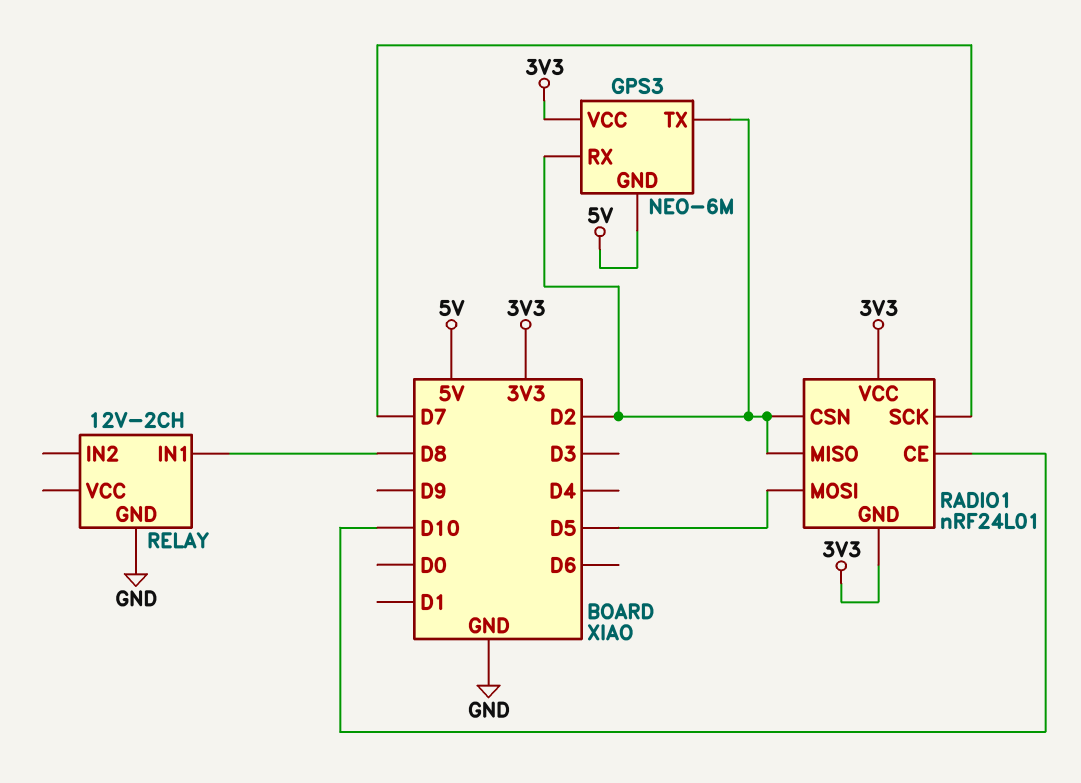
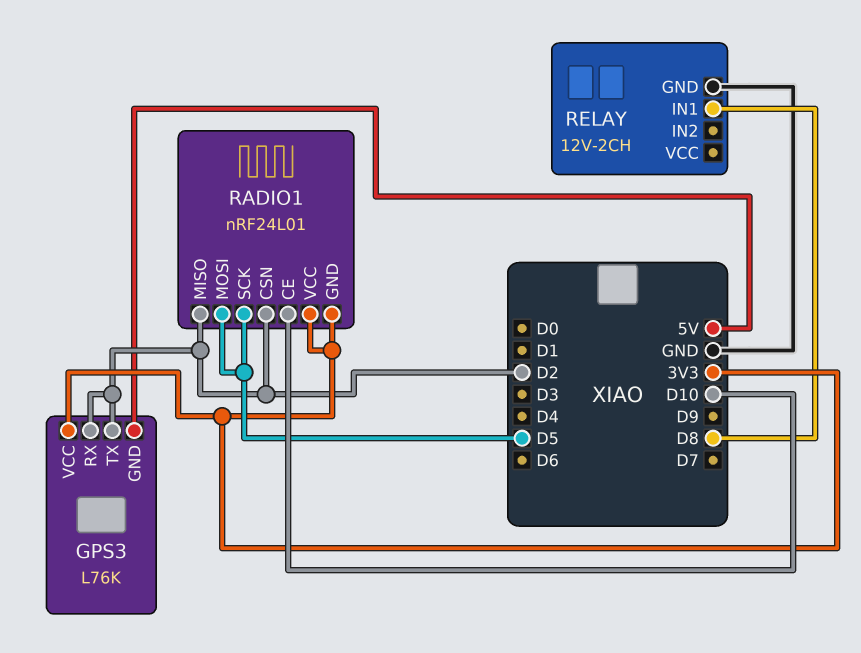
GPS3: NEO-6M -> L76K
RADIO1 pin SCK: D7 -> D5

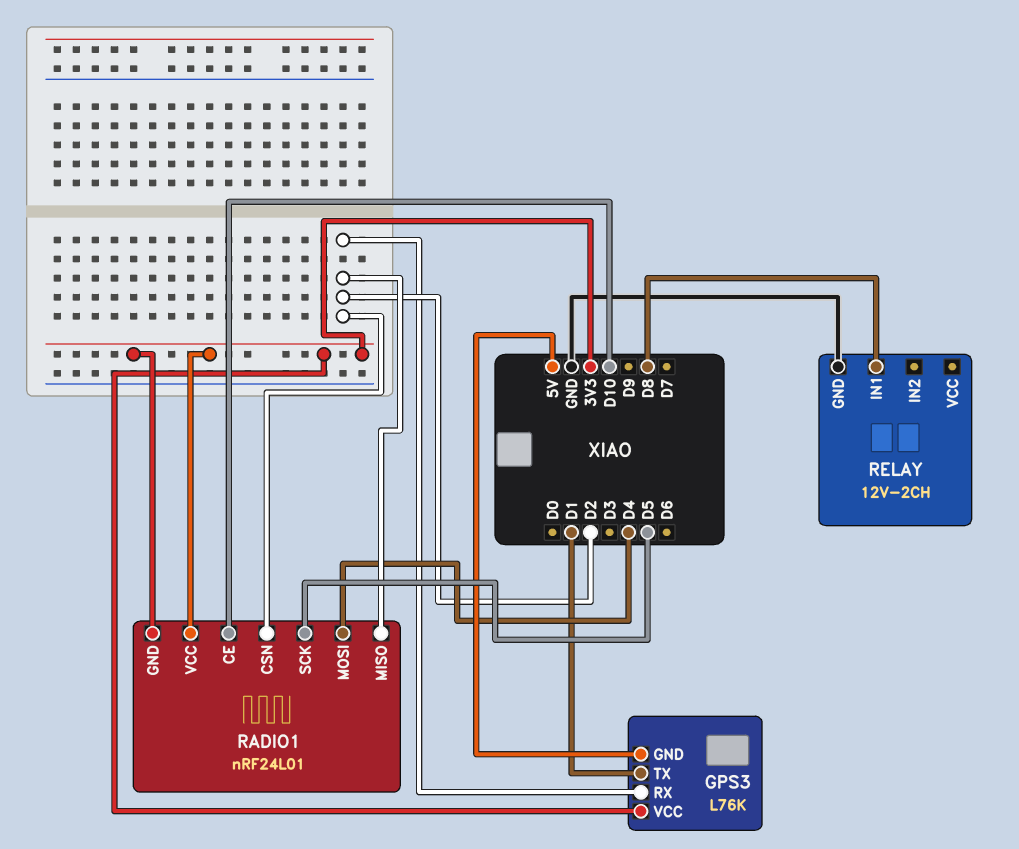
GPS3 pin TX: D2 -> D1
RADIO1 pin MOSI: D5 -> D4

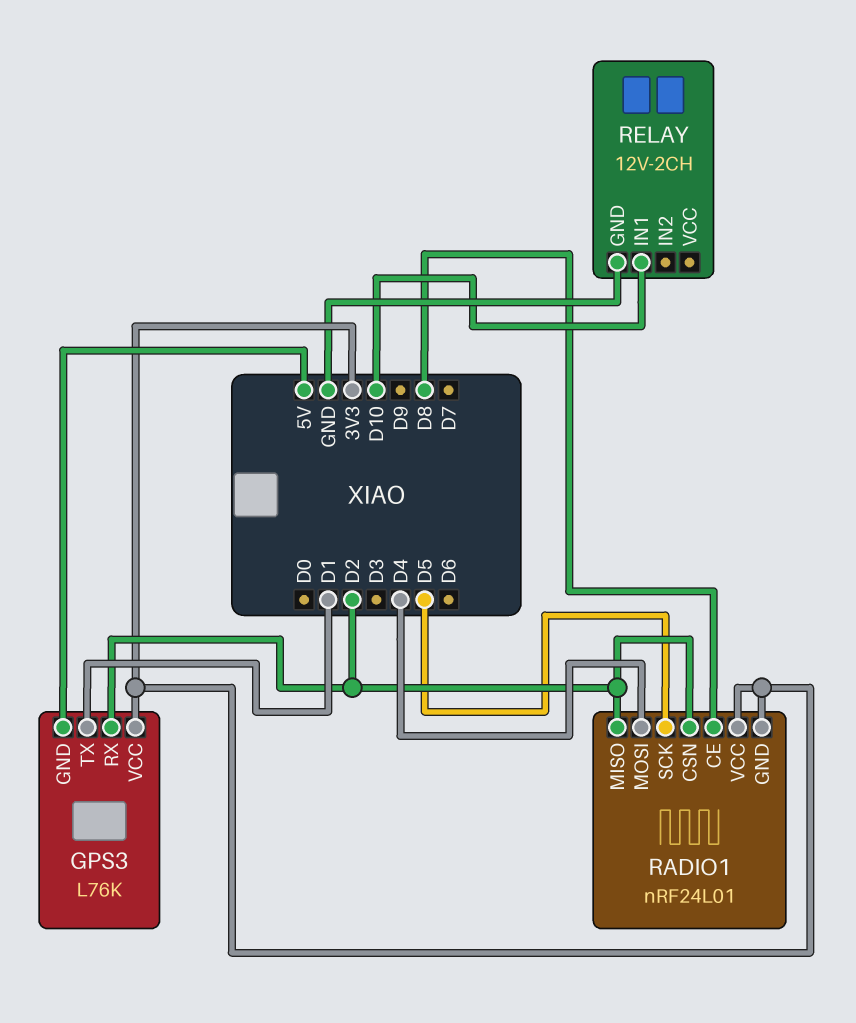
RADIO1 pin CE: D10 -> D8
RELAY pin IN1: D8 -> D10

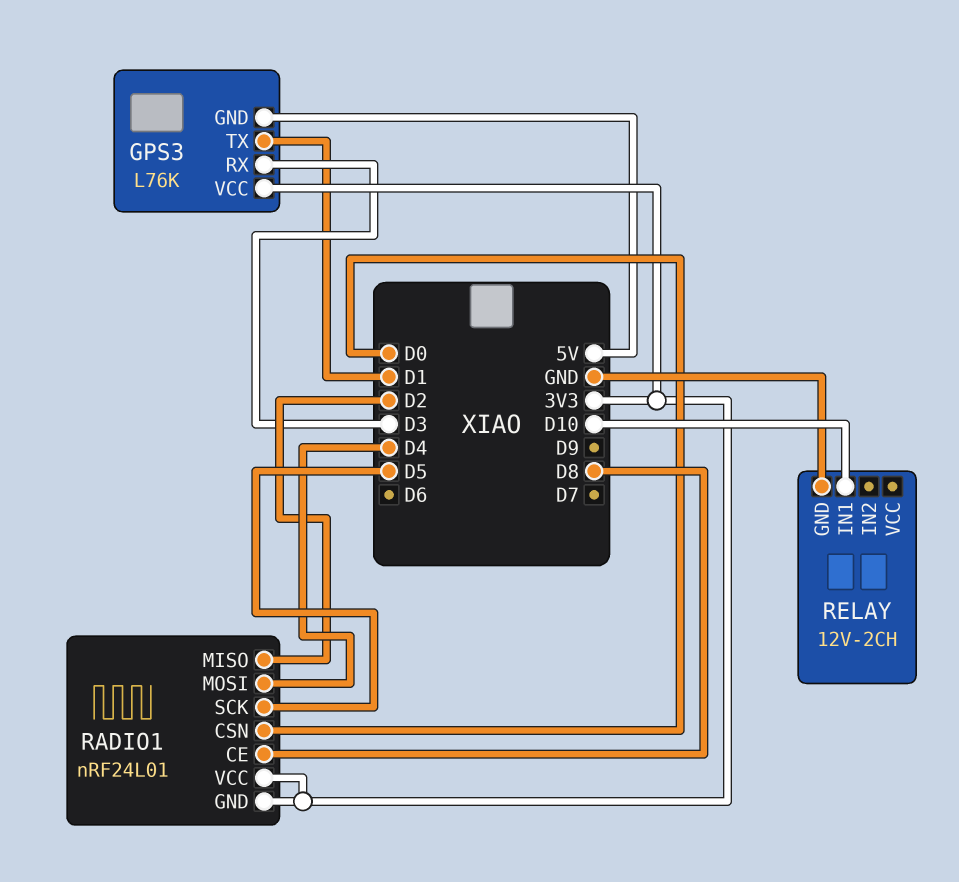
GPS3 pin RX: D2 -> D3
RADIO1 pin CSN: D2 -> D0

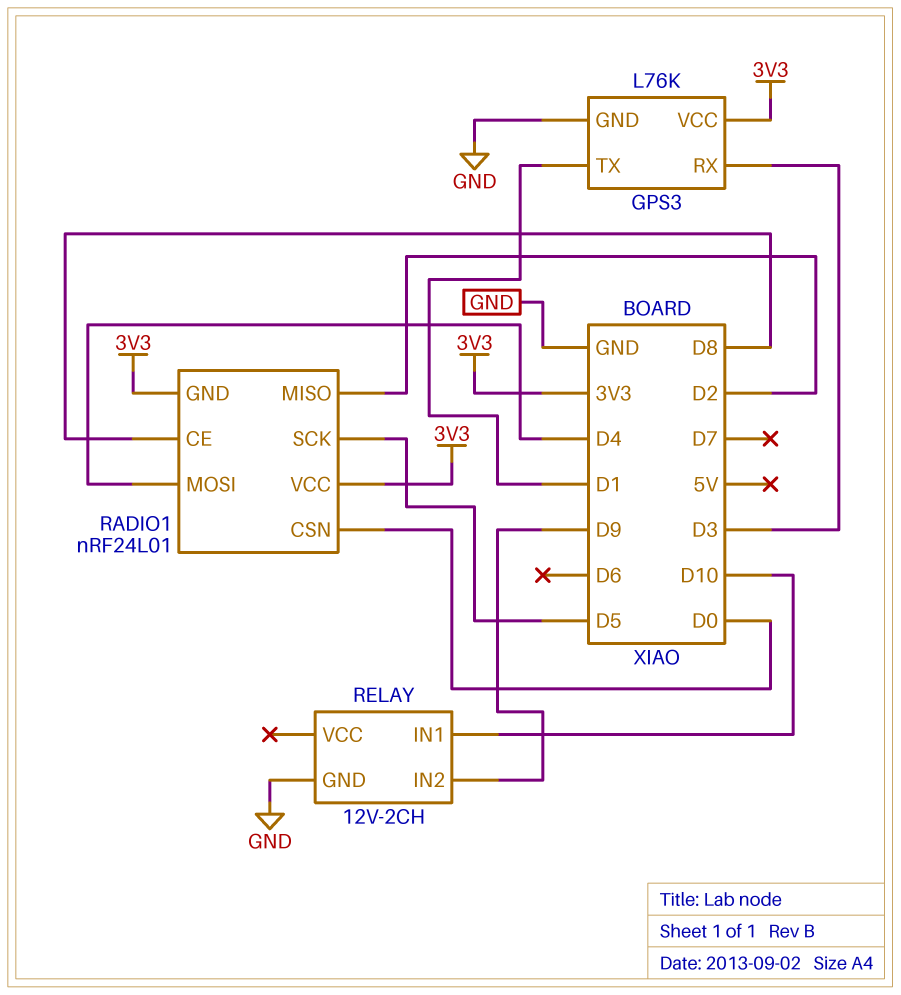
GPS3 pin GND: 5V -> GND
RELAY pin IN2: none -> D9

